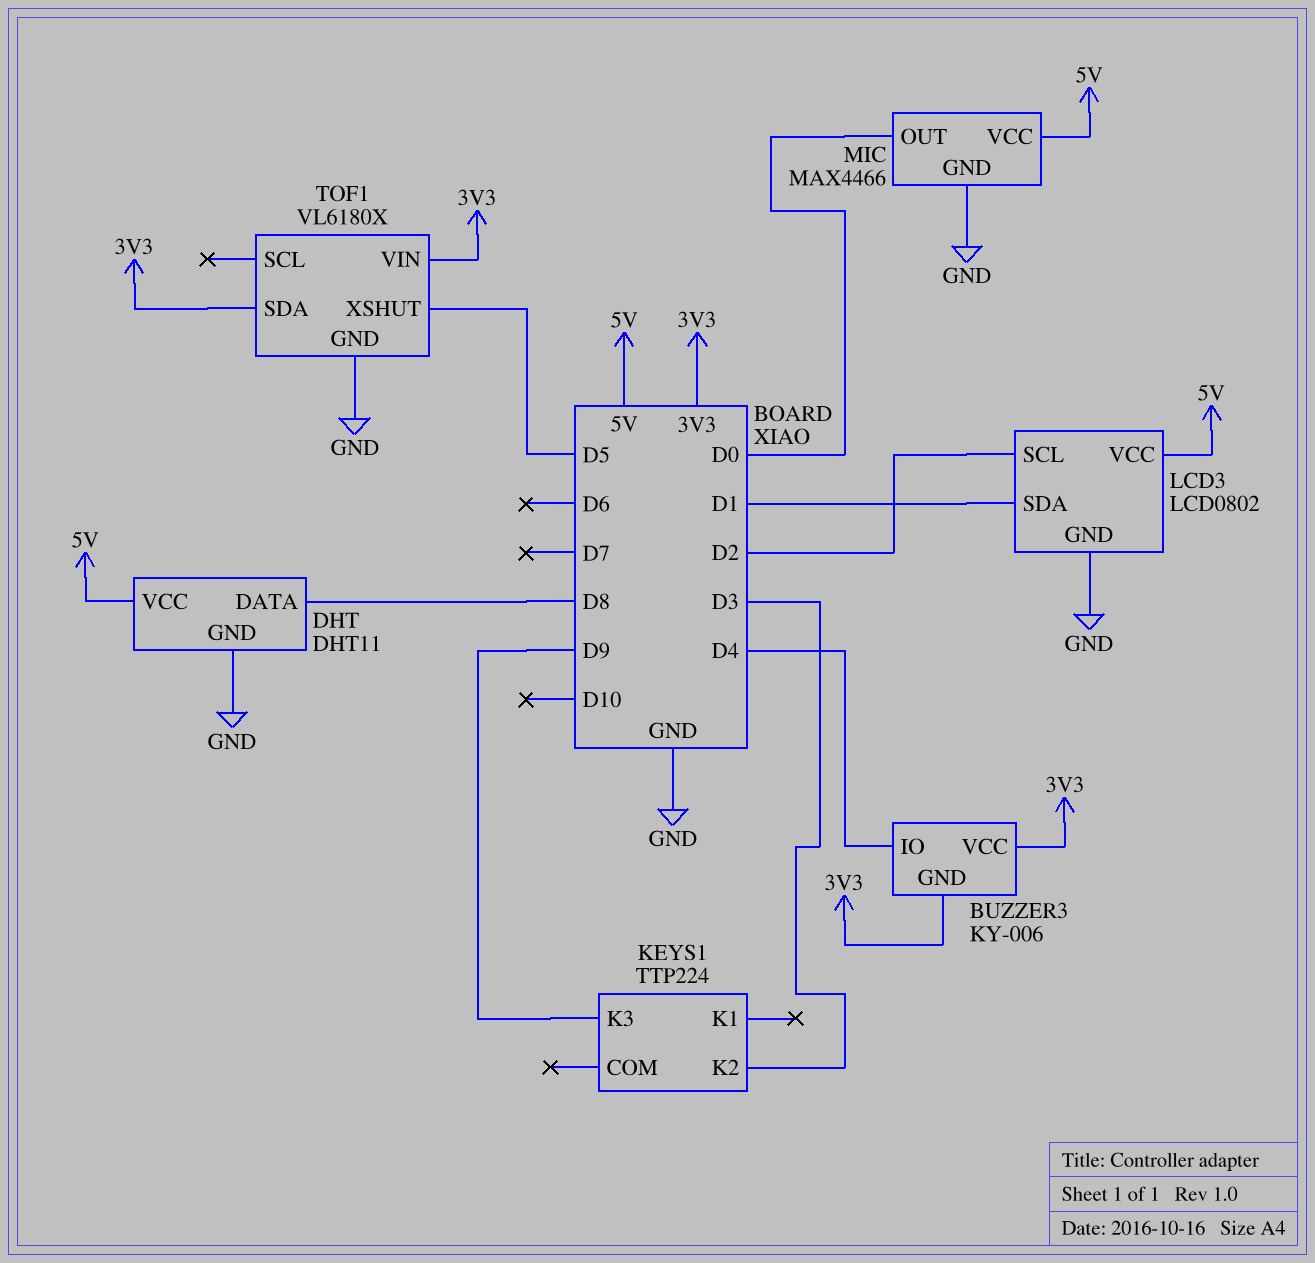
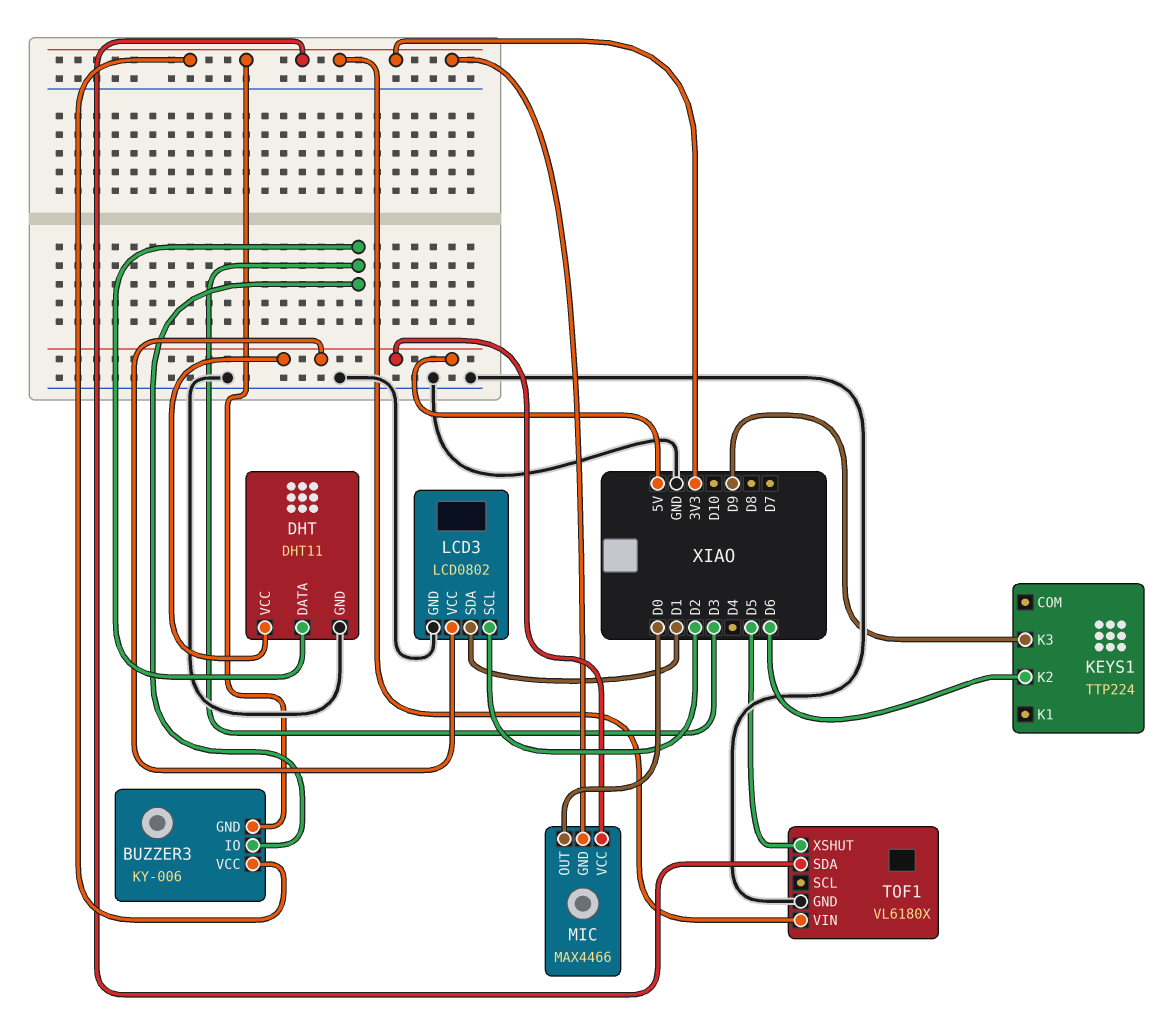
BUZZER3 pin IO: D4 -> D3
DHT pin DATA: D8 -> D3
KEYS1 pin K2: D3 -> D6
MIC pin GND: GND -> 3V3

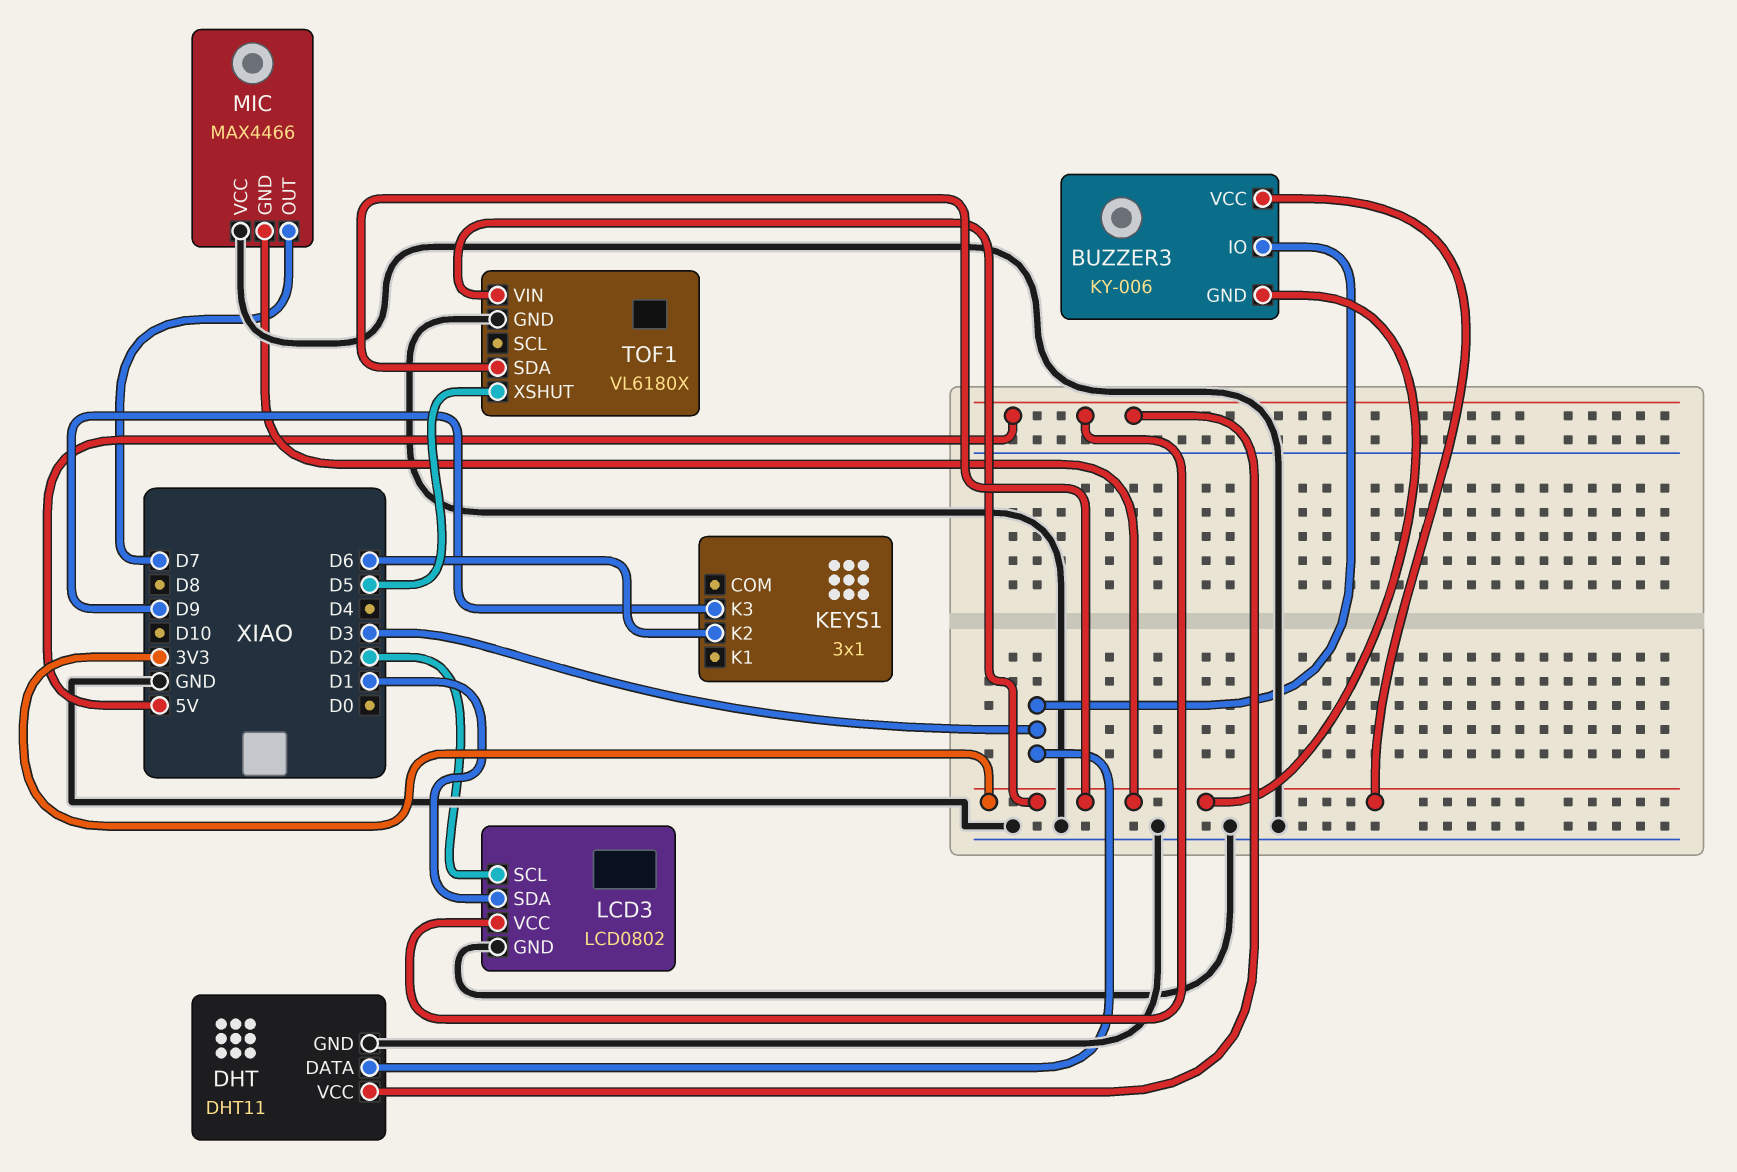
KEYS1: TTP224 -> 3x1
MIC pin OUT: D0 -> D7
MIC pin VCC: 5V -> GND

